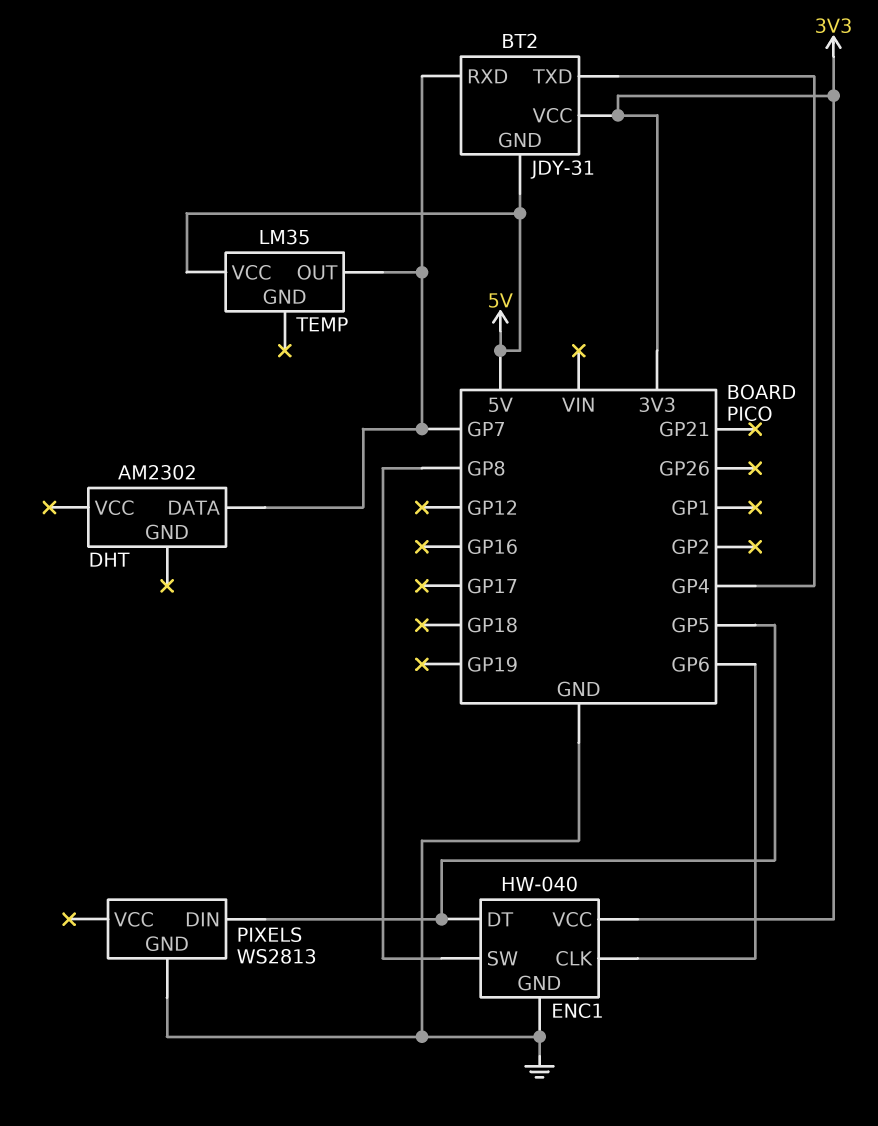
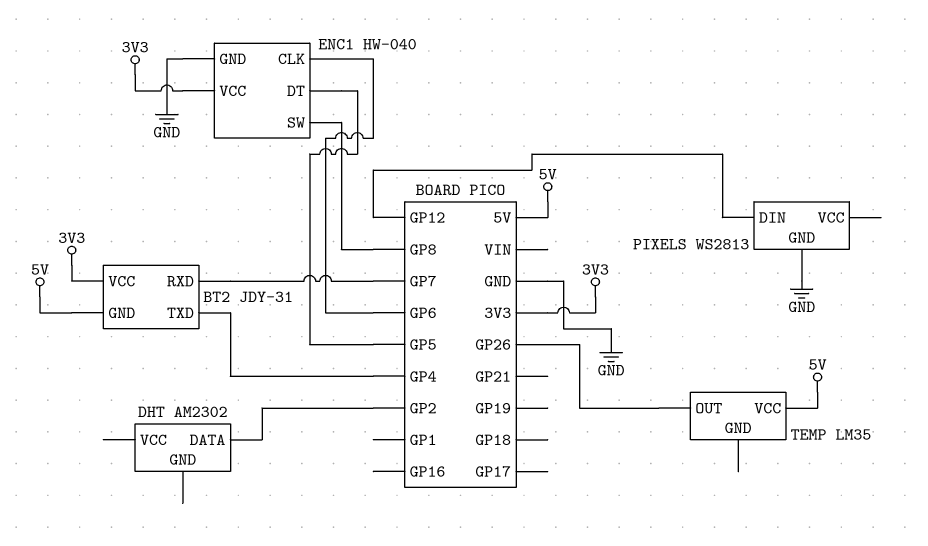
DHT pin DATA: GP7 -> GP2
PIXELS pin DIN: GP5 -> GP12
TEMP pin OUT: GP7 -> GP26

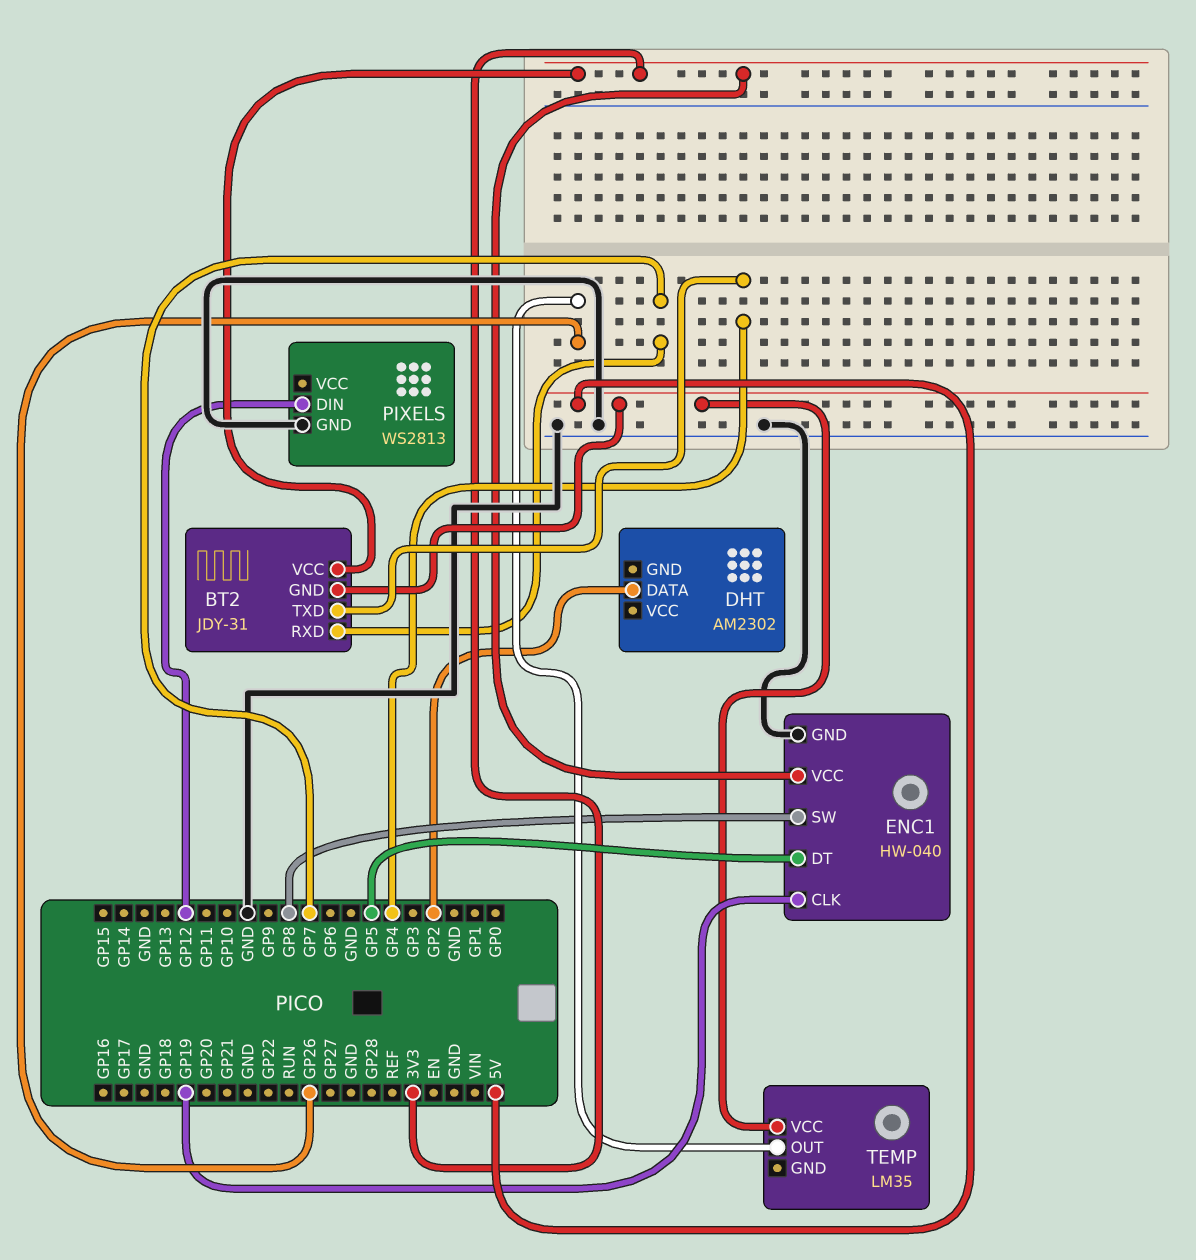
ENC1 pin CLK: GP6 -> GP19

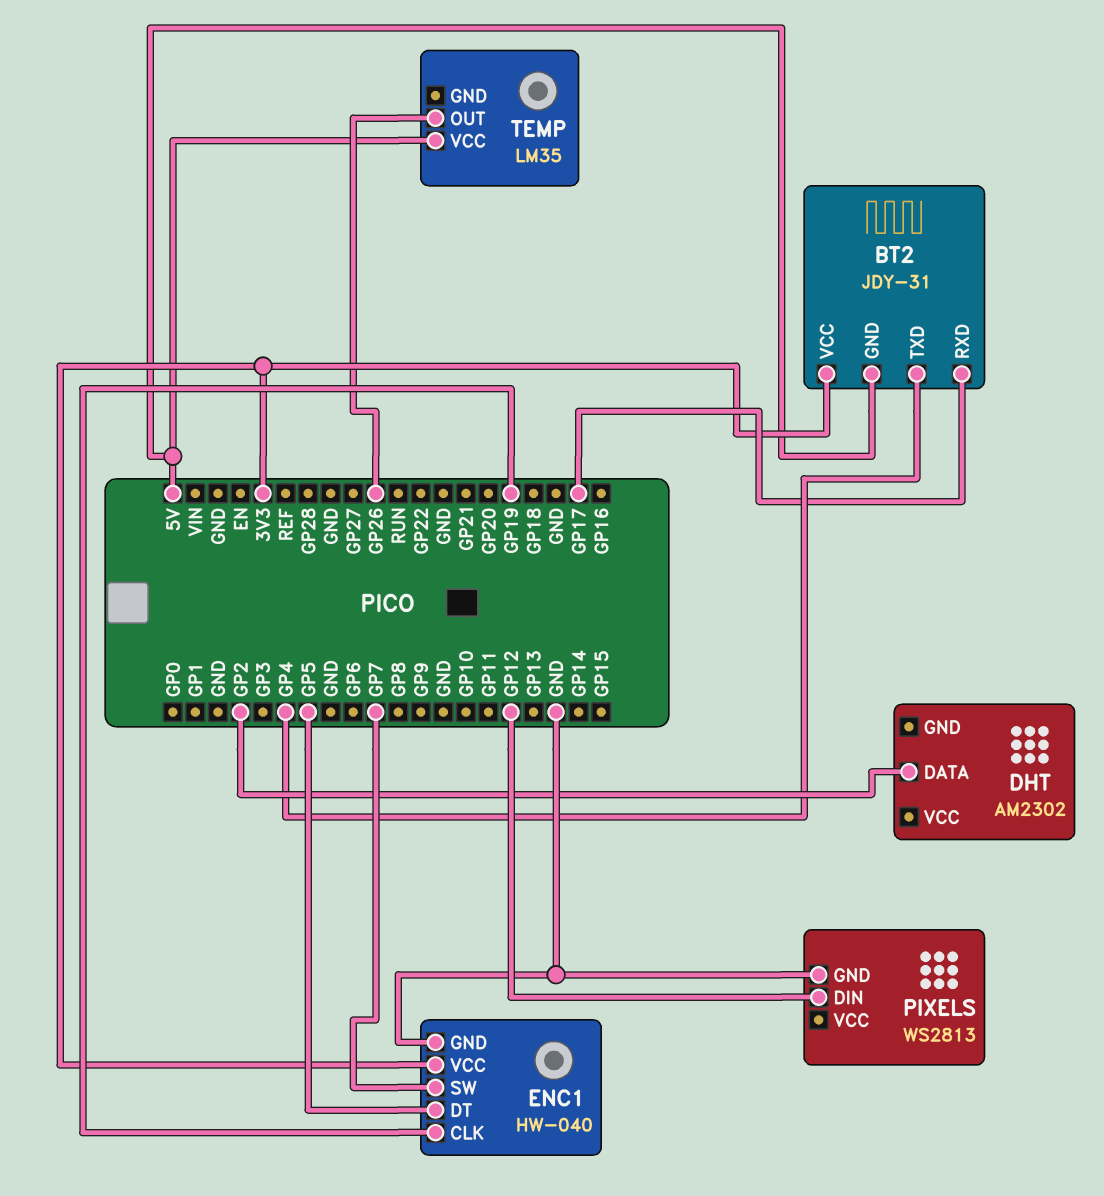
BT2 pin RXD: GP7 -> GP17
ENC1 pin SW: GP8 -> GP7

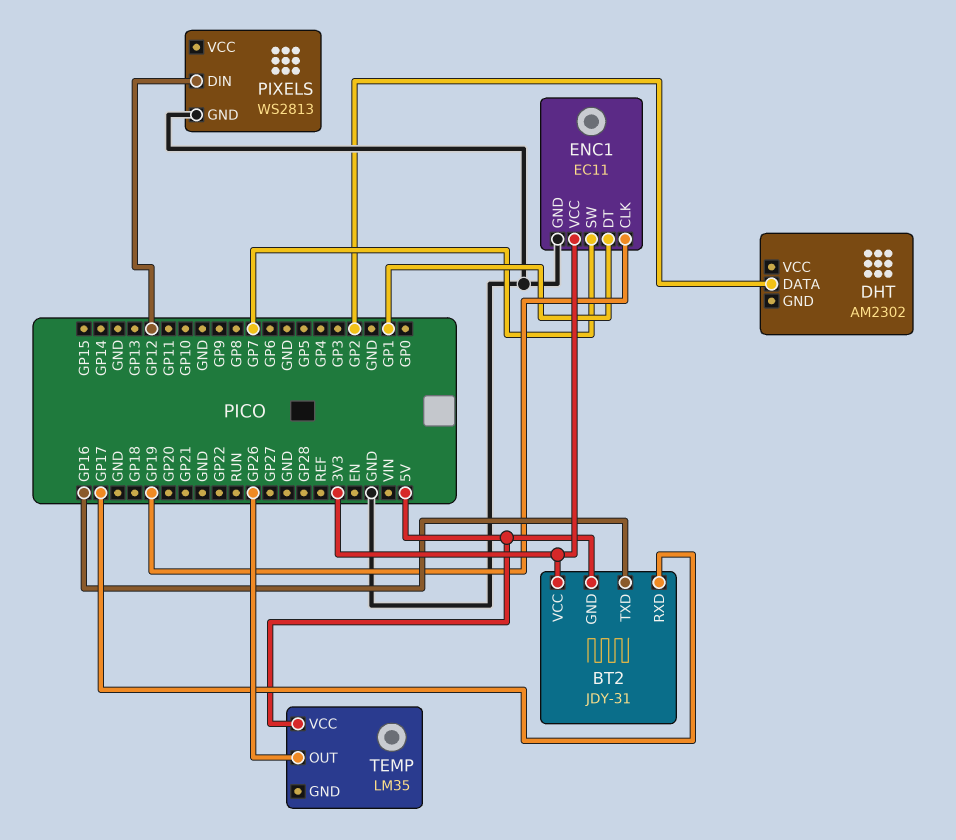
BT2 pin TXD: GP4 -> GP16
ENC1: HW-040 -> EC11
ENC1 pin DT: GP5 -> GP1

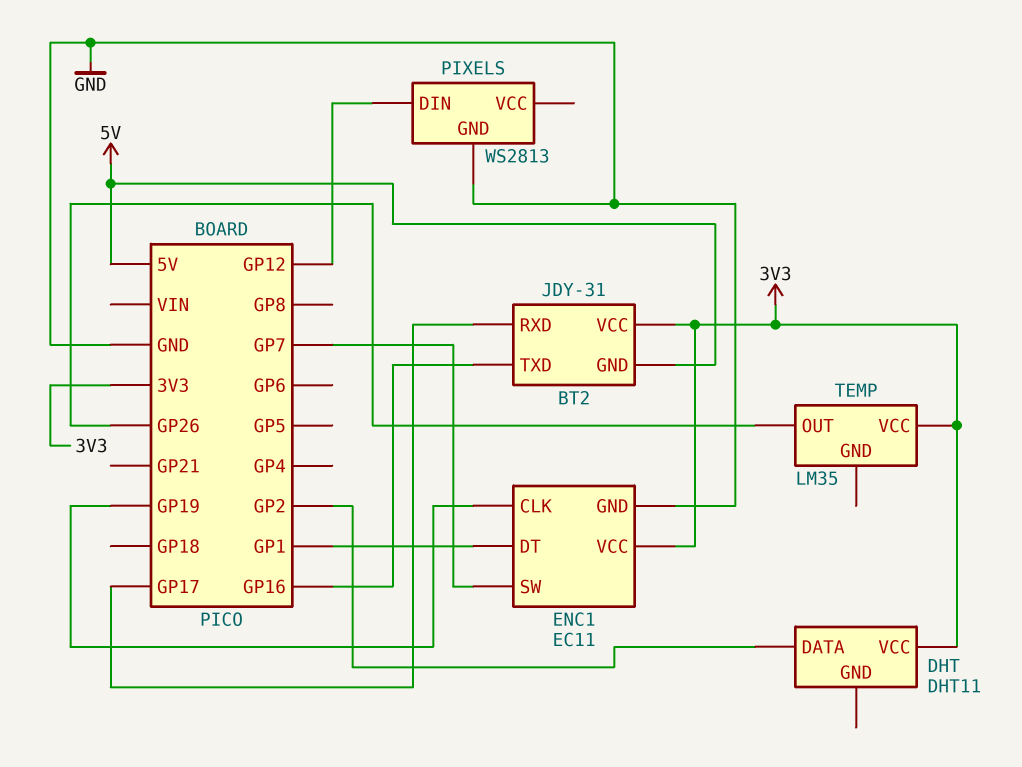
DHT: AM2302 -> DHT11
DHT pin VCC: none -> 3V3
TEMP pin VCC: 5V -> 3V3

